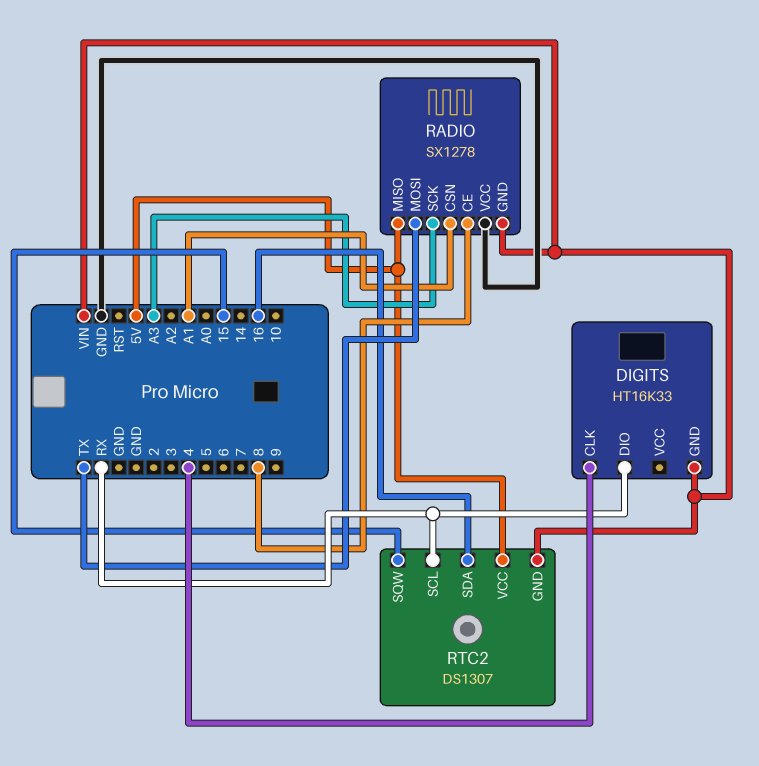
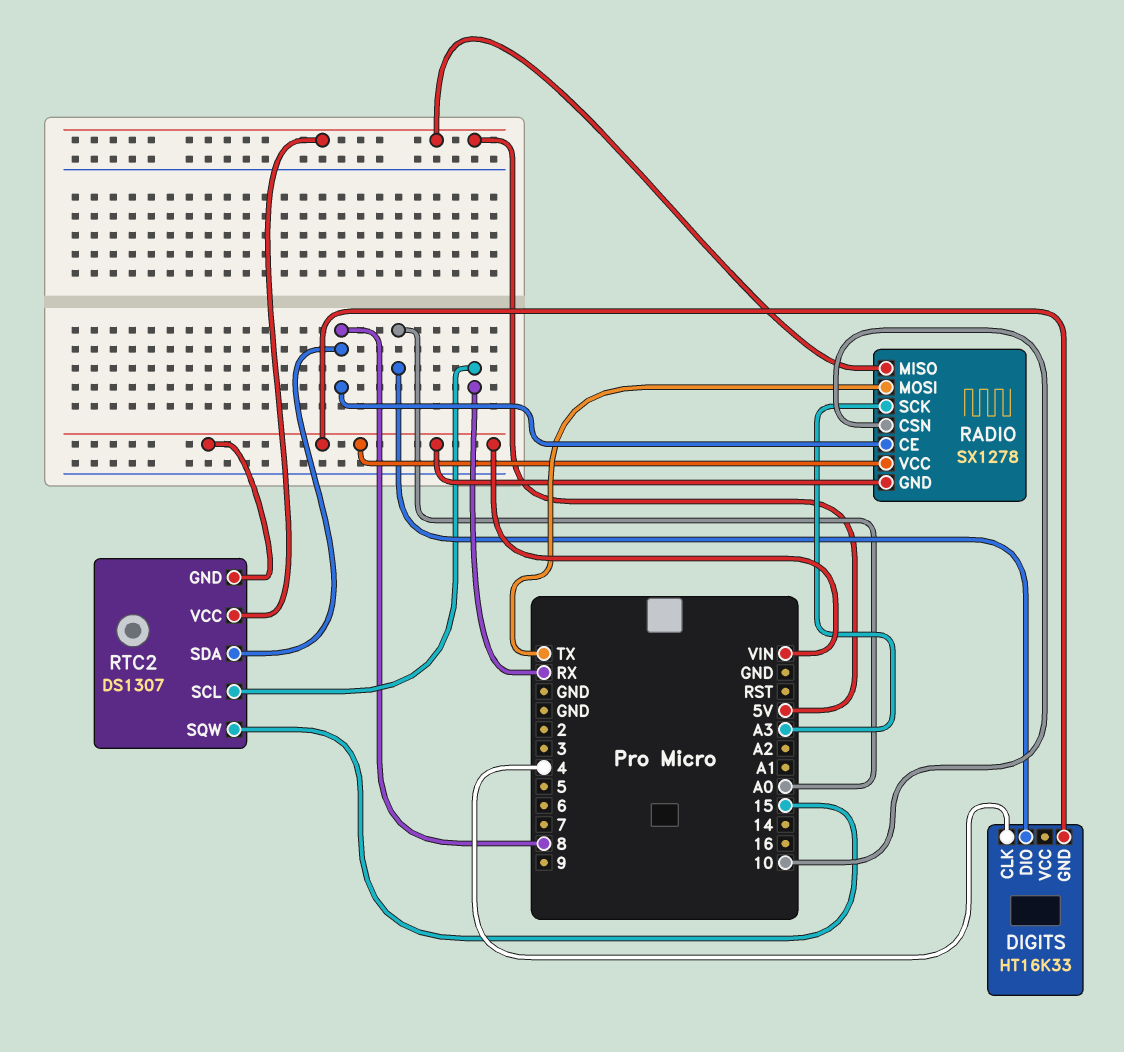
DIGITS pin DIO: RX -> A0
RADIO pin CSN: A1 -> 10
RADIO pin VCC: GND -> VIN
RTC2 pin SDA: 16 -> 8

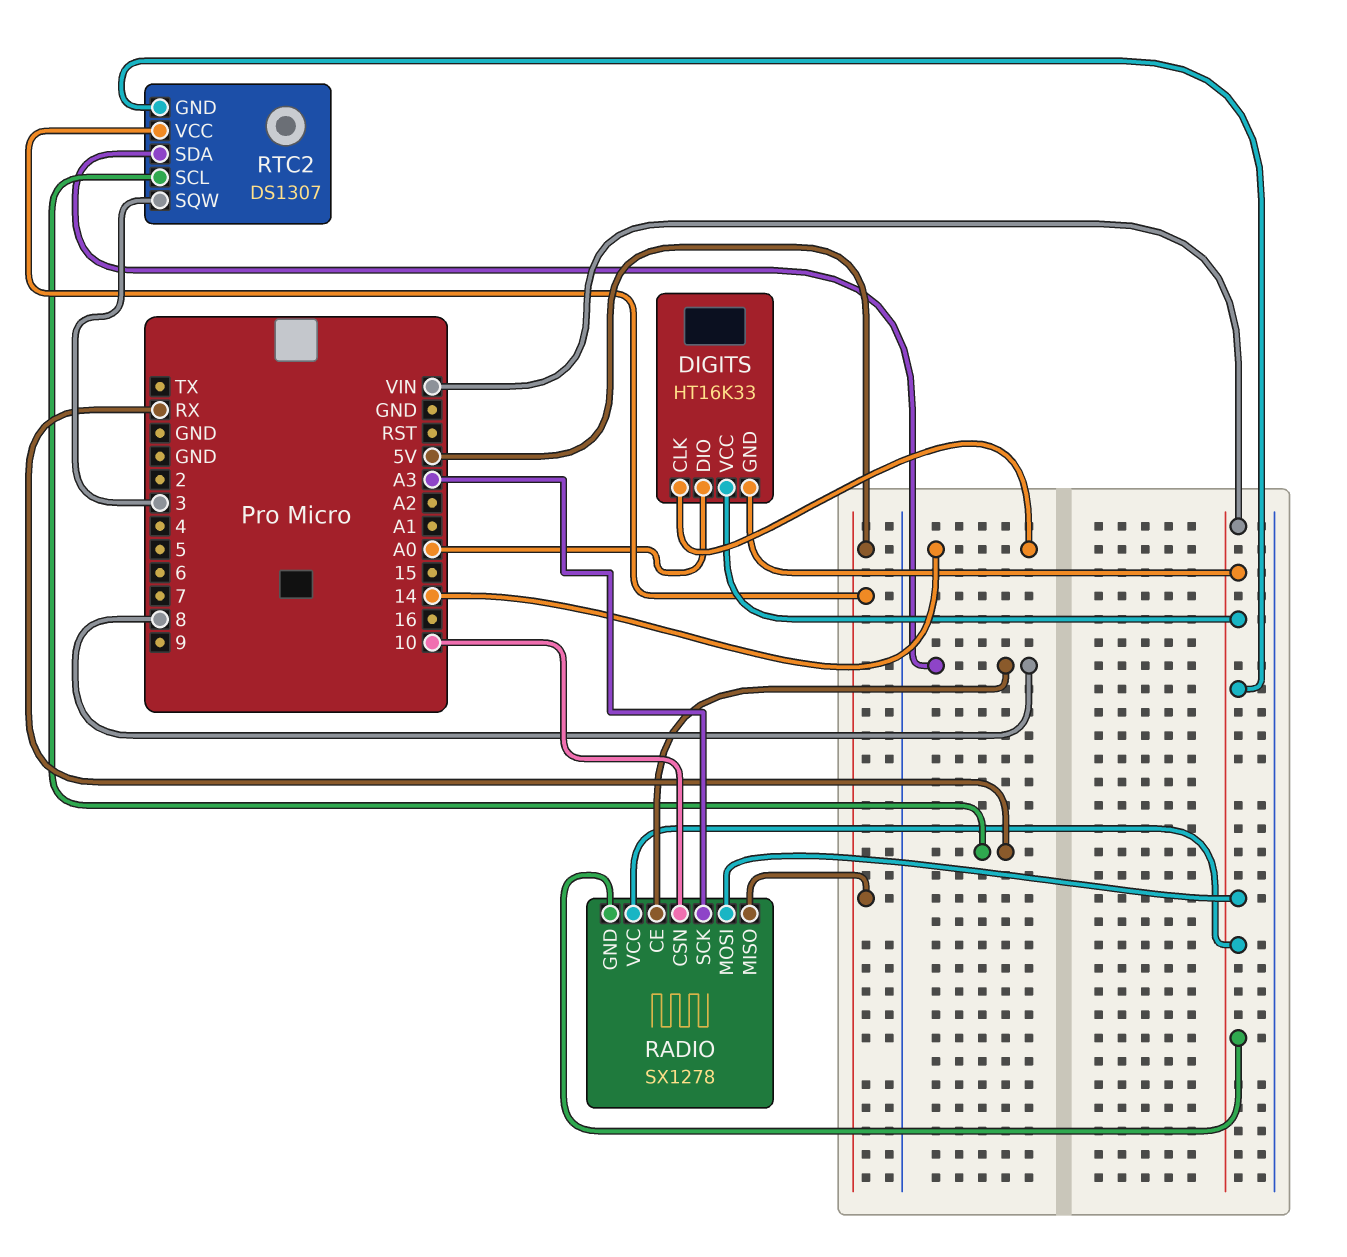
DIGITS pin CLK: 4 -> 14
DIGITS pin VCC: none -> VIN
RADIO pin MOSI: TX -> VIN
RTC2 pin SQW: 15 -> 3

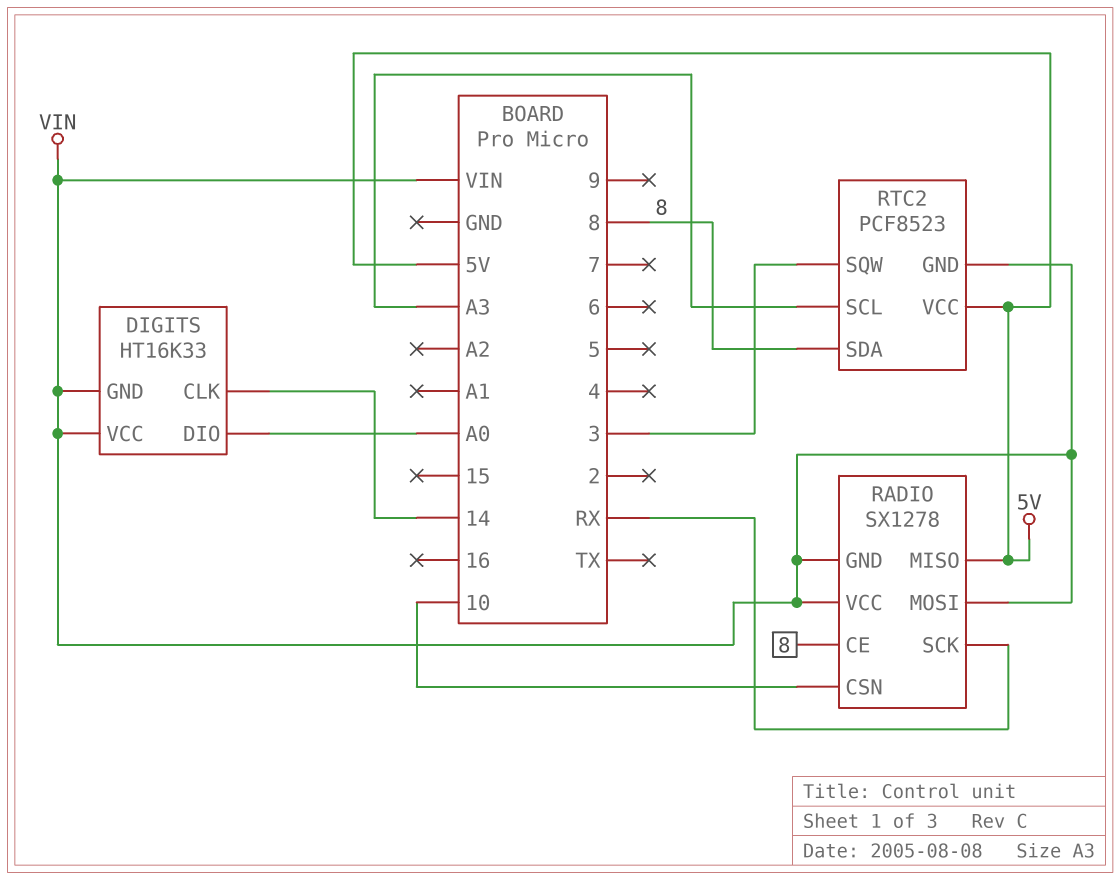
RADIO pin SCK: A3 -> RX
RTC2: DS1307 -> PCF8523
RTC2 pin SCL: RX -> A3

